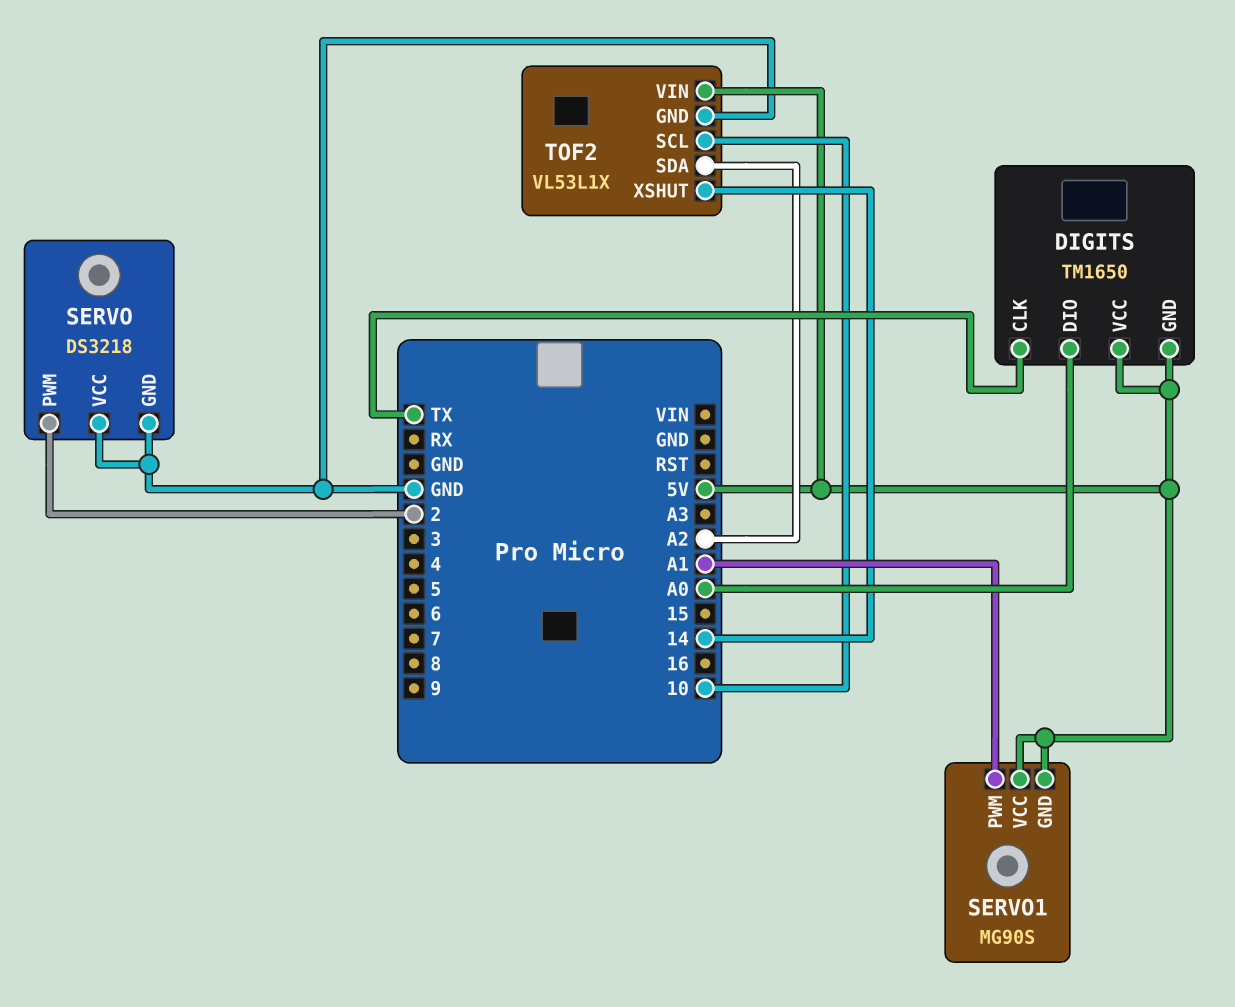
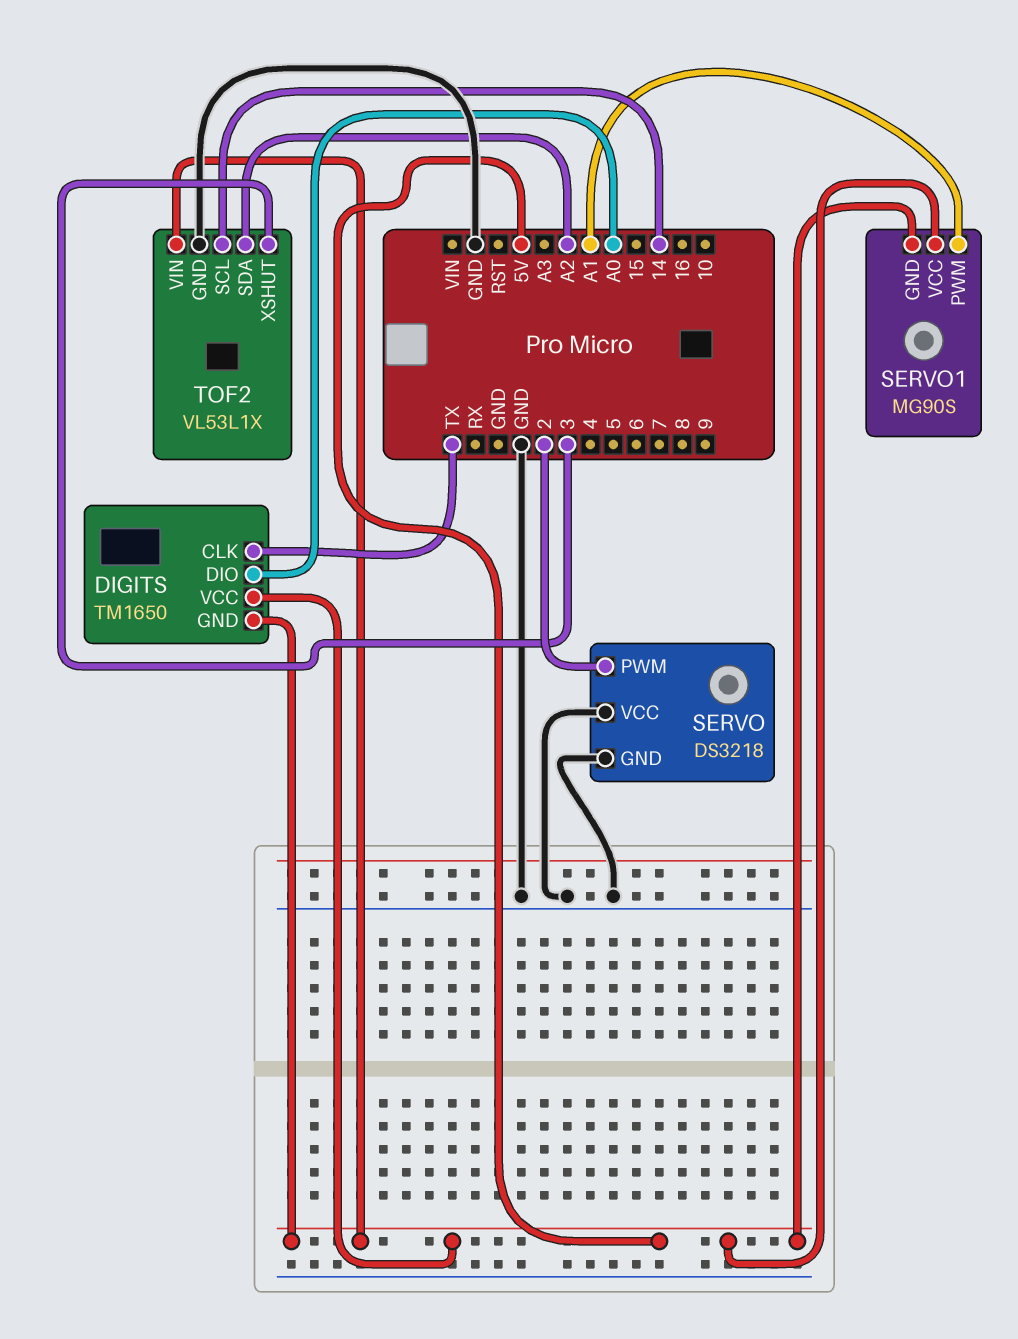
TOF2 pin SCL: 10 -> 14
TOF2 pin XSHUT: 14 -> 3

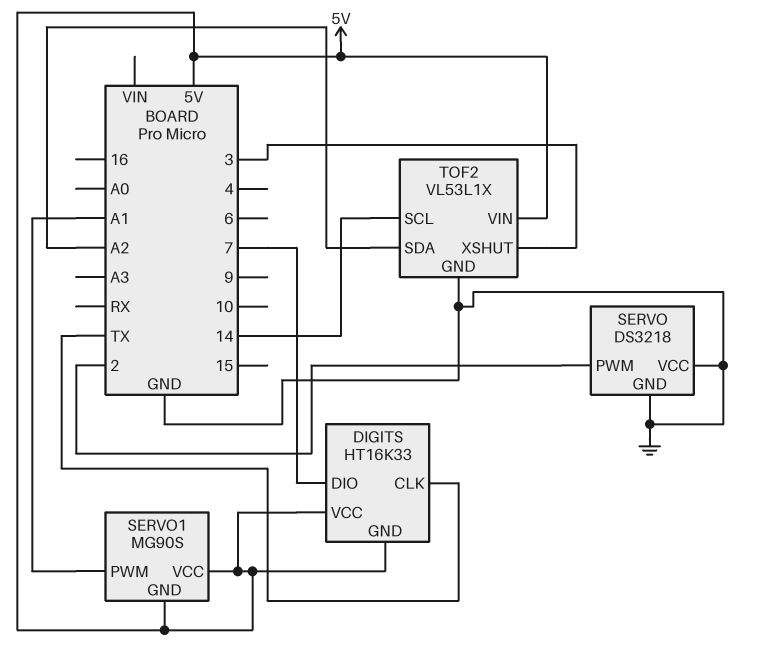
DIGITS: TM1650 -> HT16K33
DIGITS pin DIO: A0 -> 7

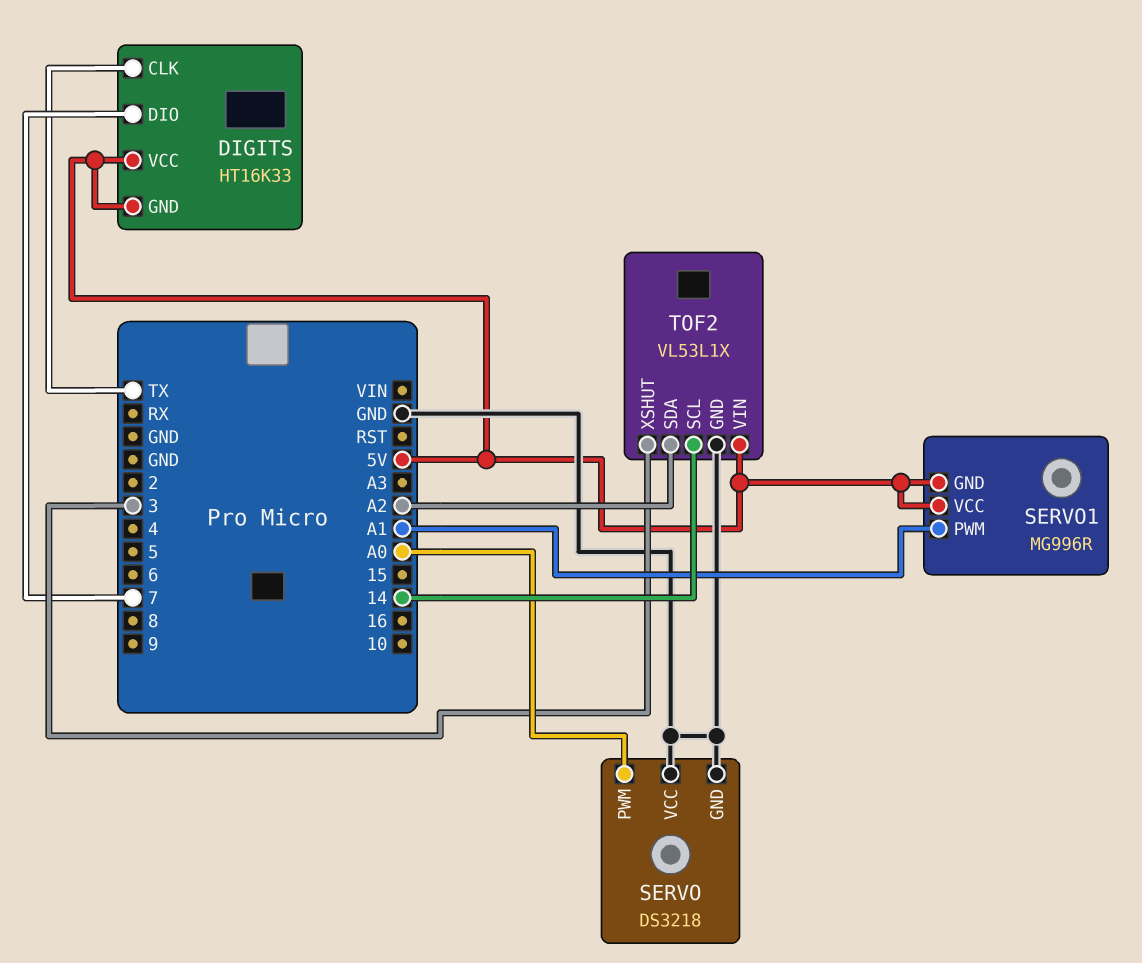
SERVO pin PWM: 2 -> A0
SERVO1: MG90S -> MG996R

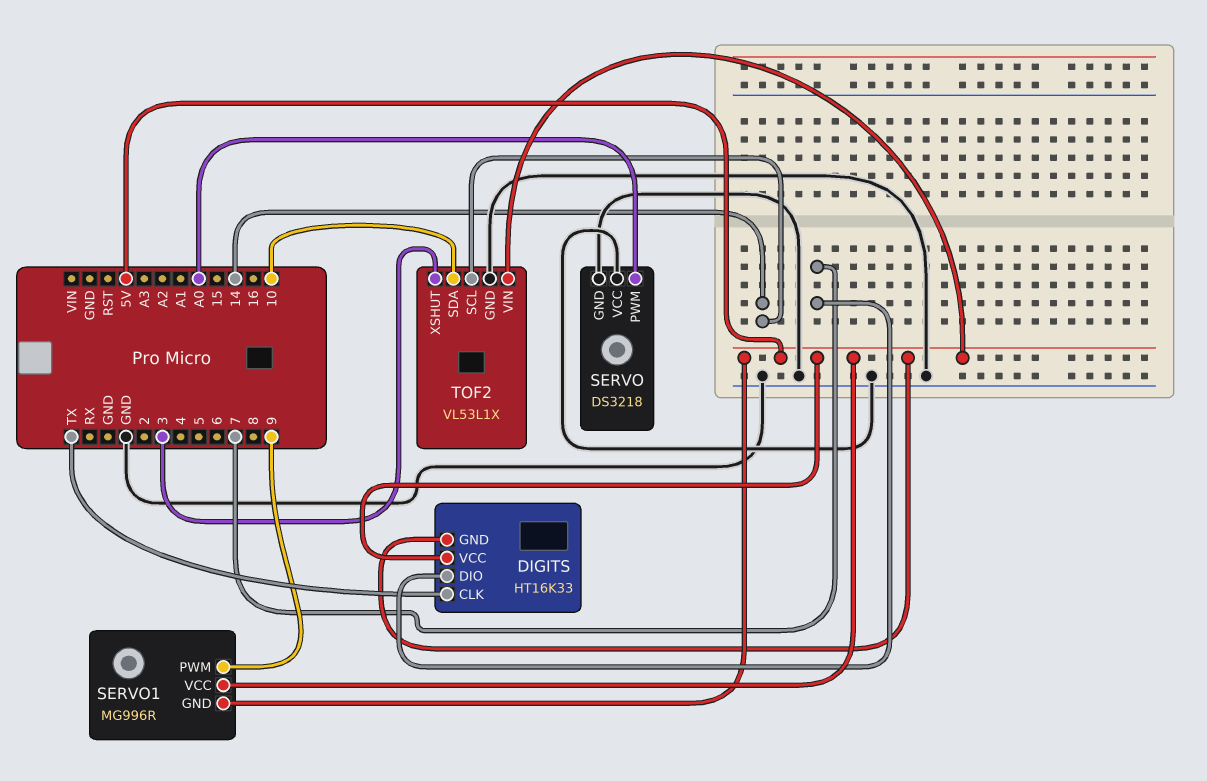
SERVO1 pin PWM: A1 -> 9
TOF2 pin SDA: A2 -> 10

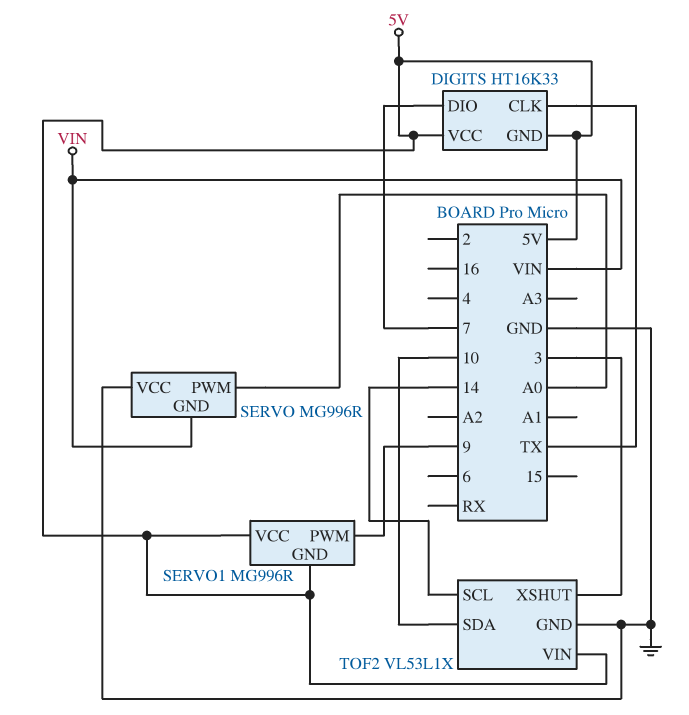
SERVO: DS3218 -> MG996R
SERVO pin GND: GND -> VIN

